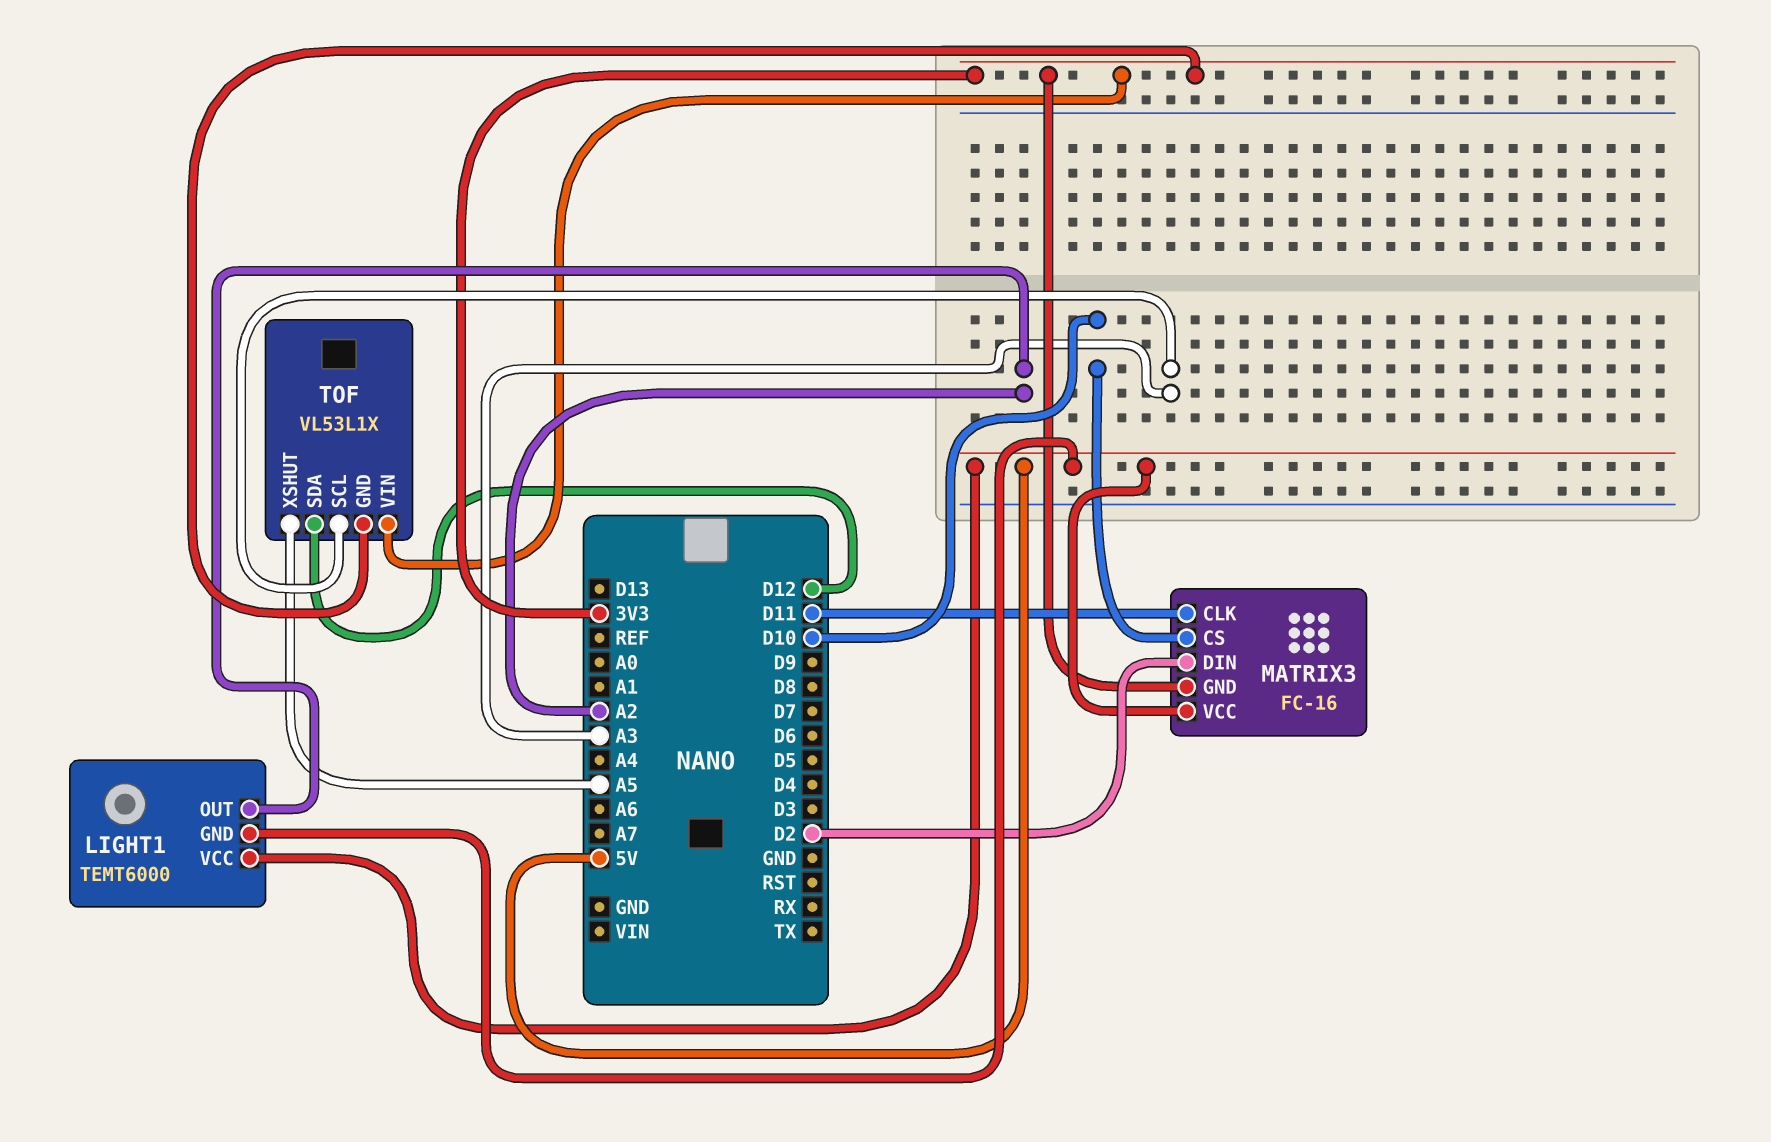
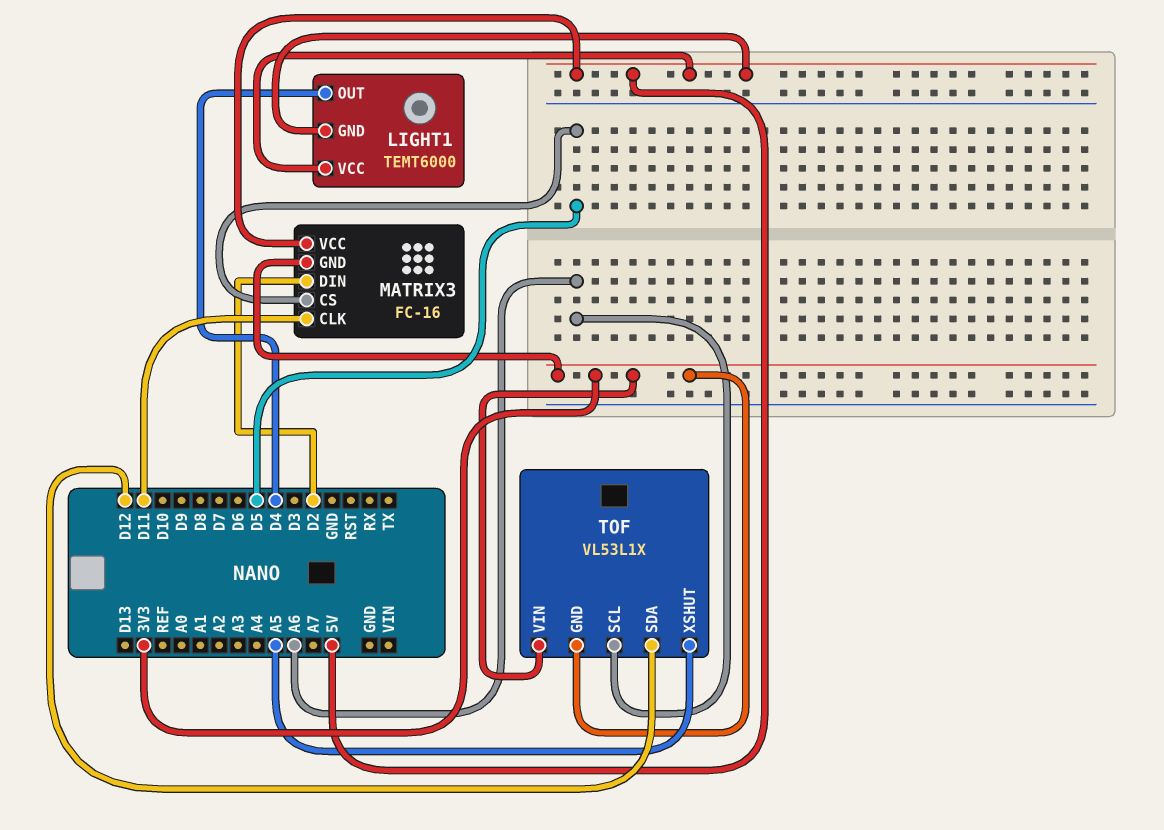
LIGHT1 pin OUT: A2 -> D4
MATRIX3 pin CS: D10 -> D5
TOF pin SCL: A3 -> A6

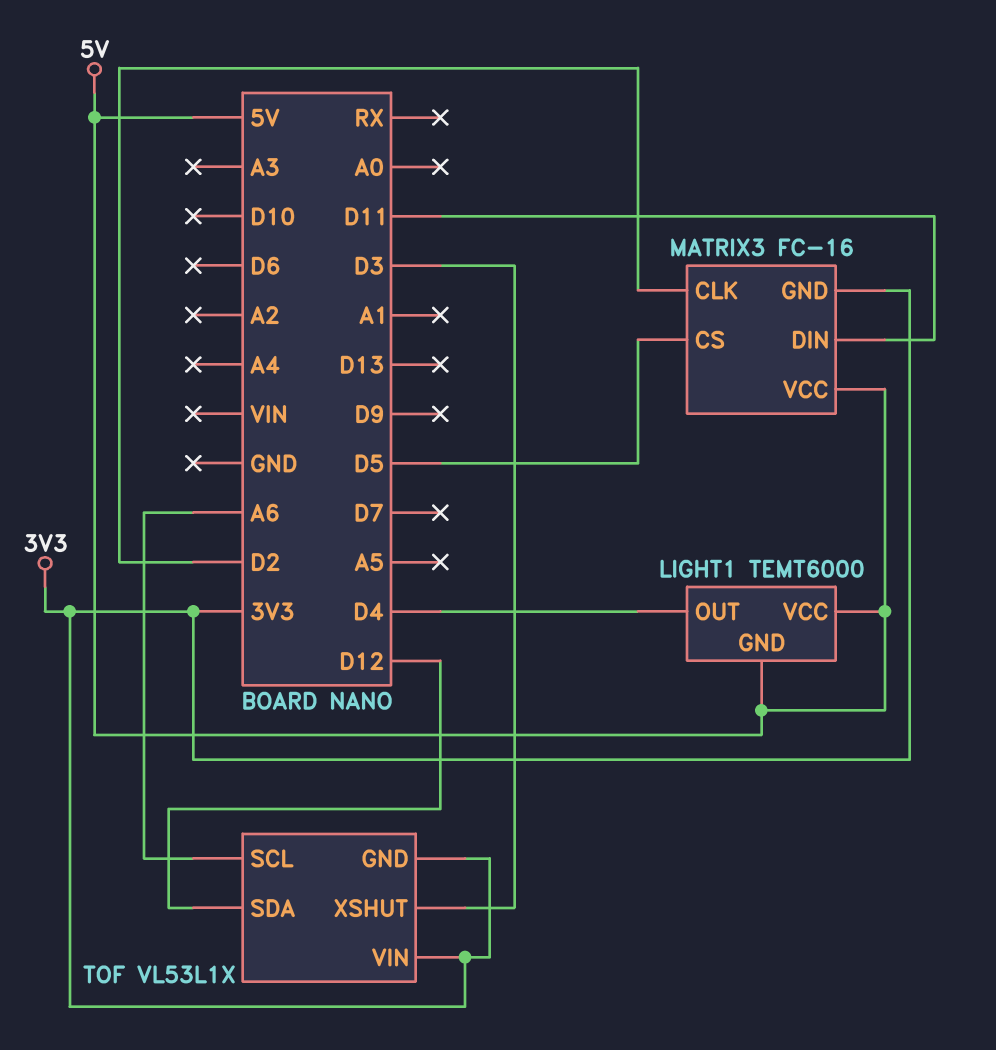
MATRIX3 pin CLK: D11 -> D2
MATRIX3 pin DIN: D2 -> D11
TOF pin XSHUT: A5 -> D3

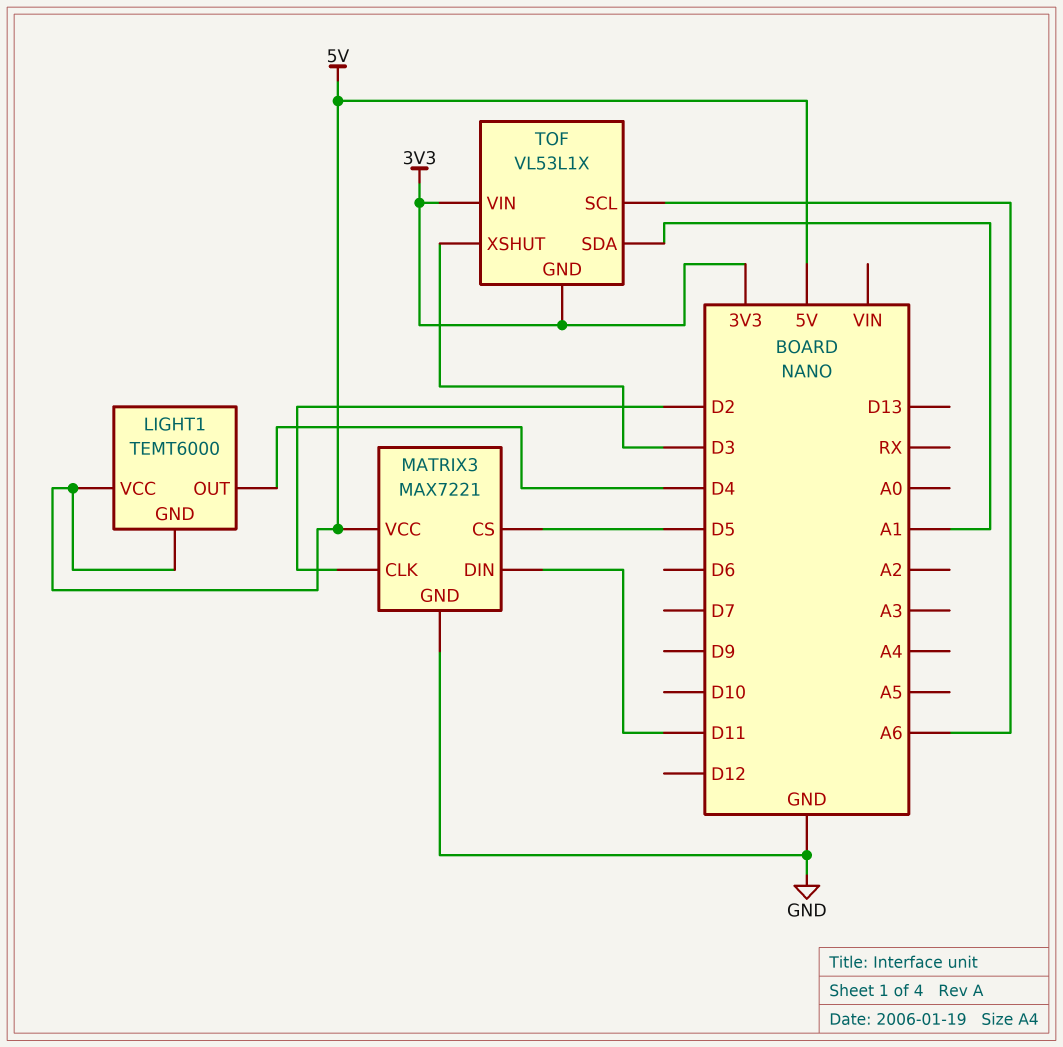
MATRIX3: FC-16 -> MAX7221
MATRIX3 pin GND: 3V3 -> GND
TOF pin SDA: D12 -> A1

